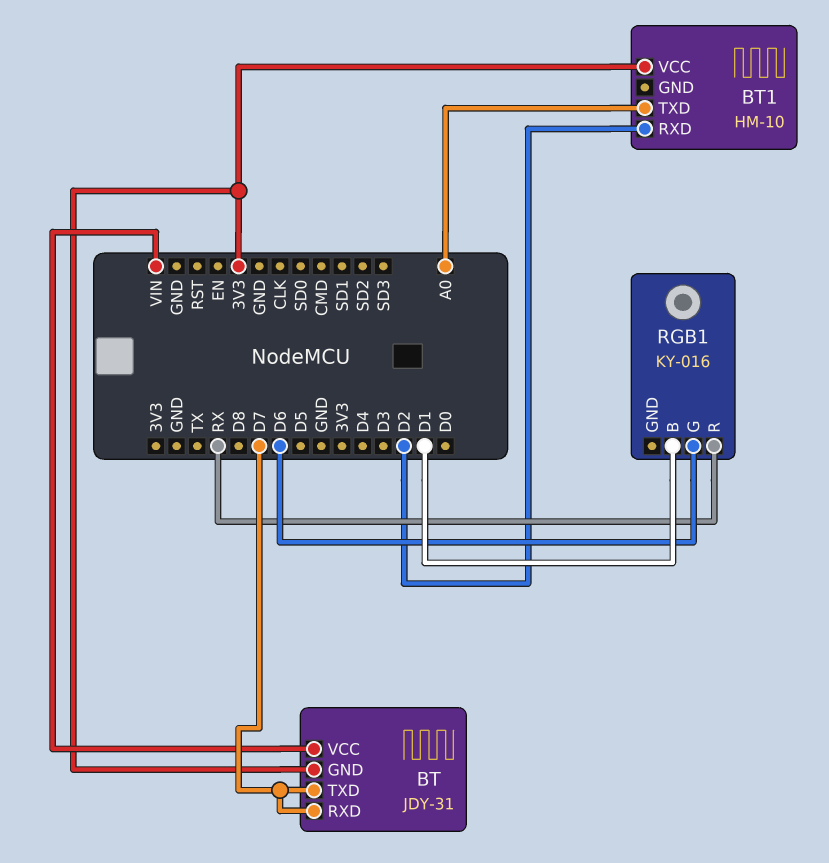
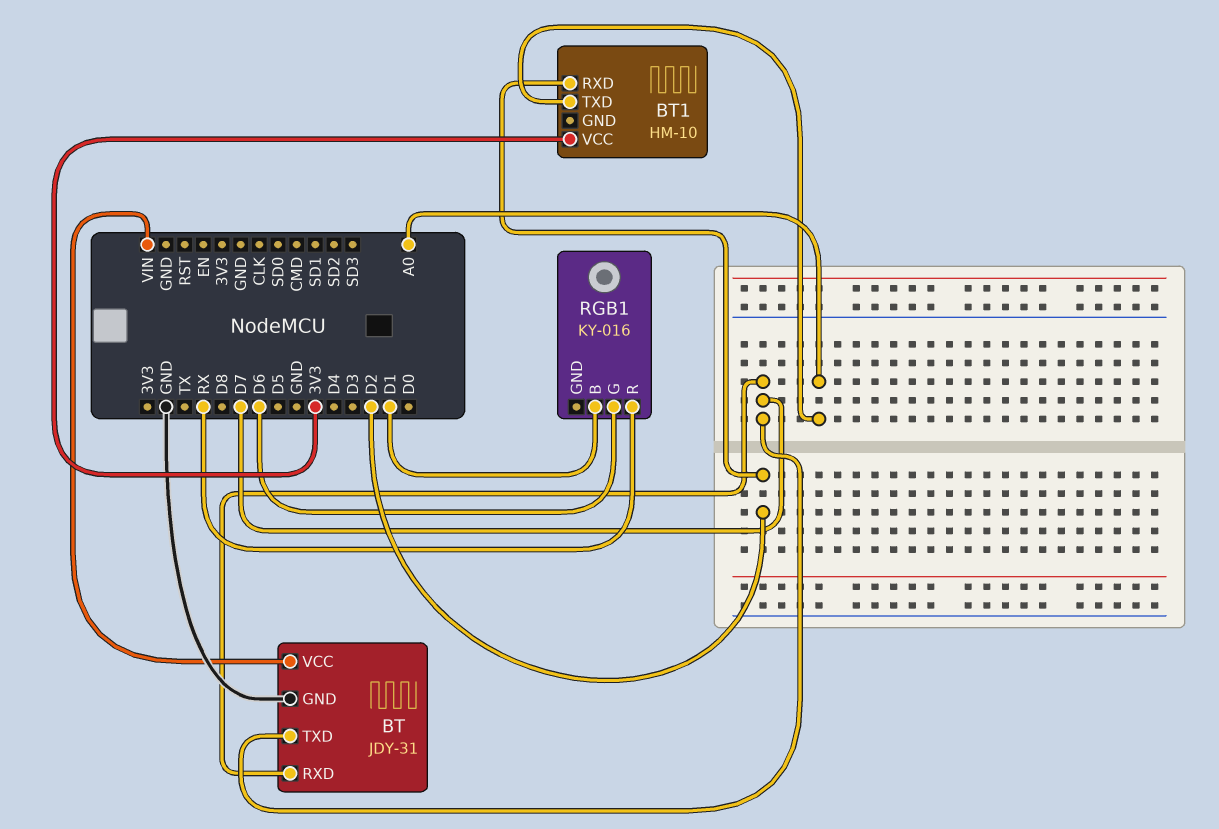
BT pin GND: 3V3 -> GND

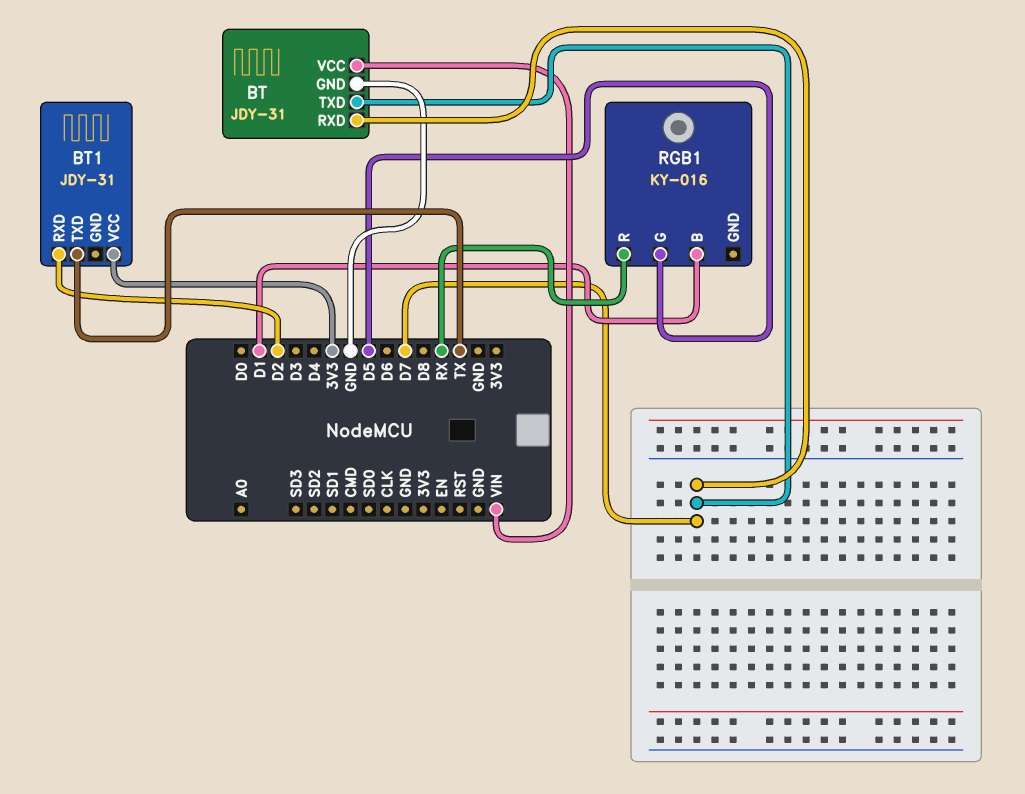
BT1: HM-10 -> JDY-31
BT1 pin TXD: A0 -> TX
RGB1 pin G: D6 -> D5

